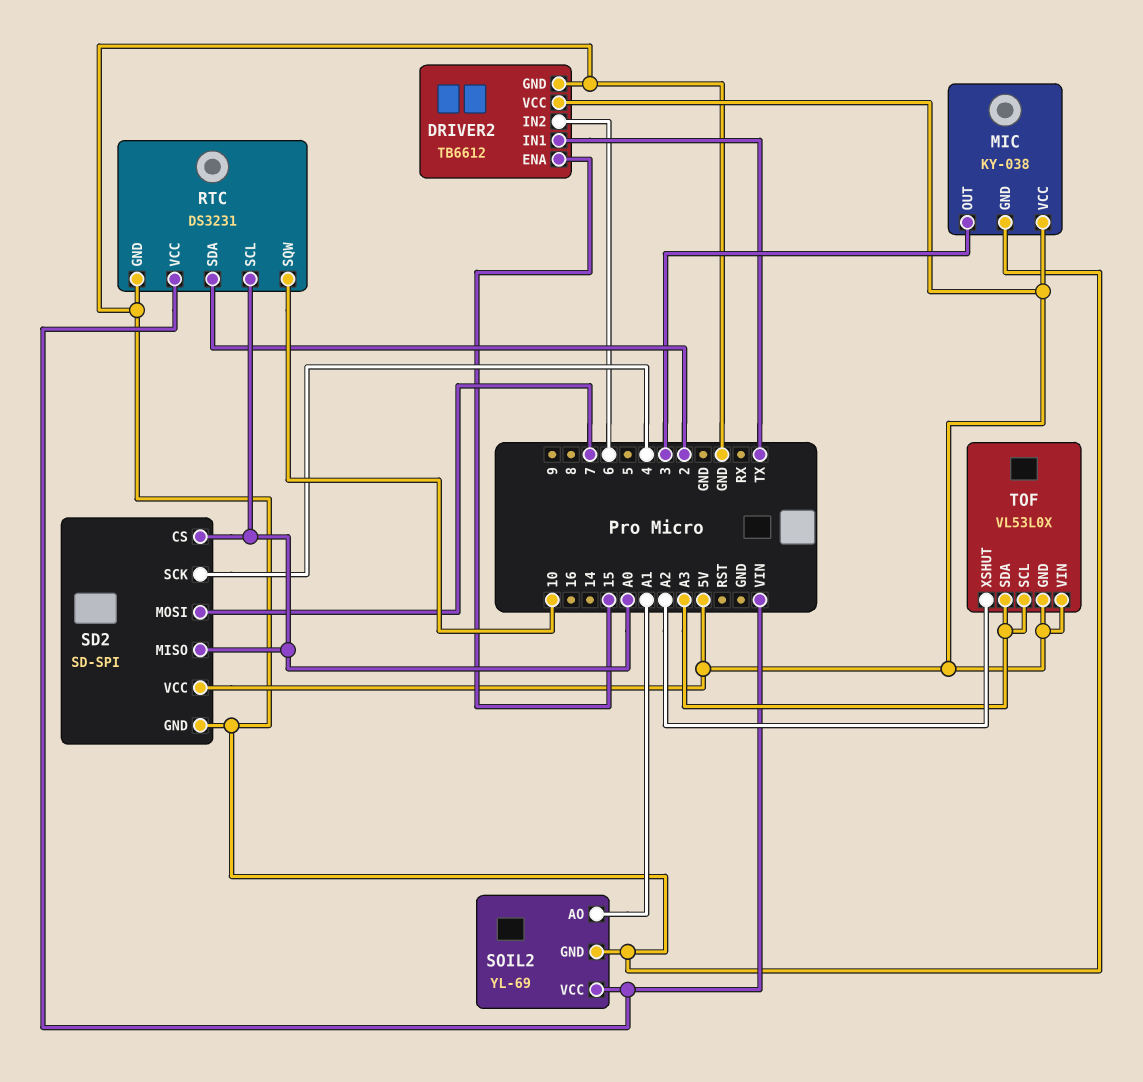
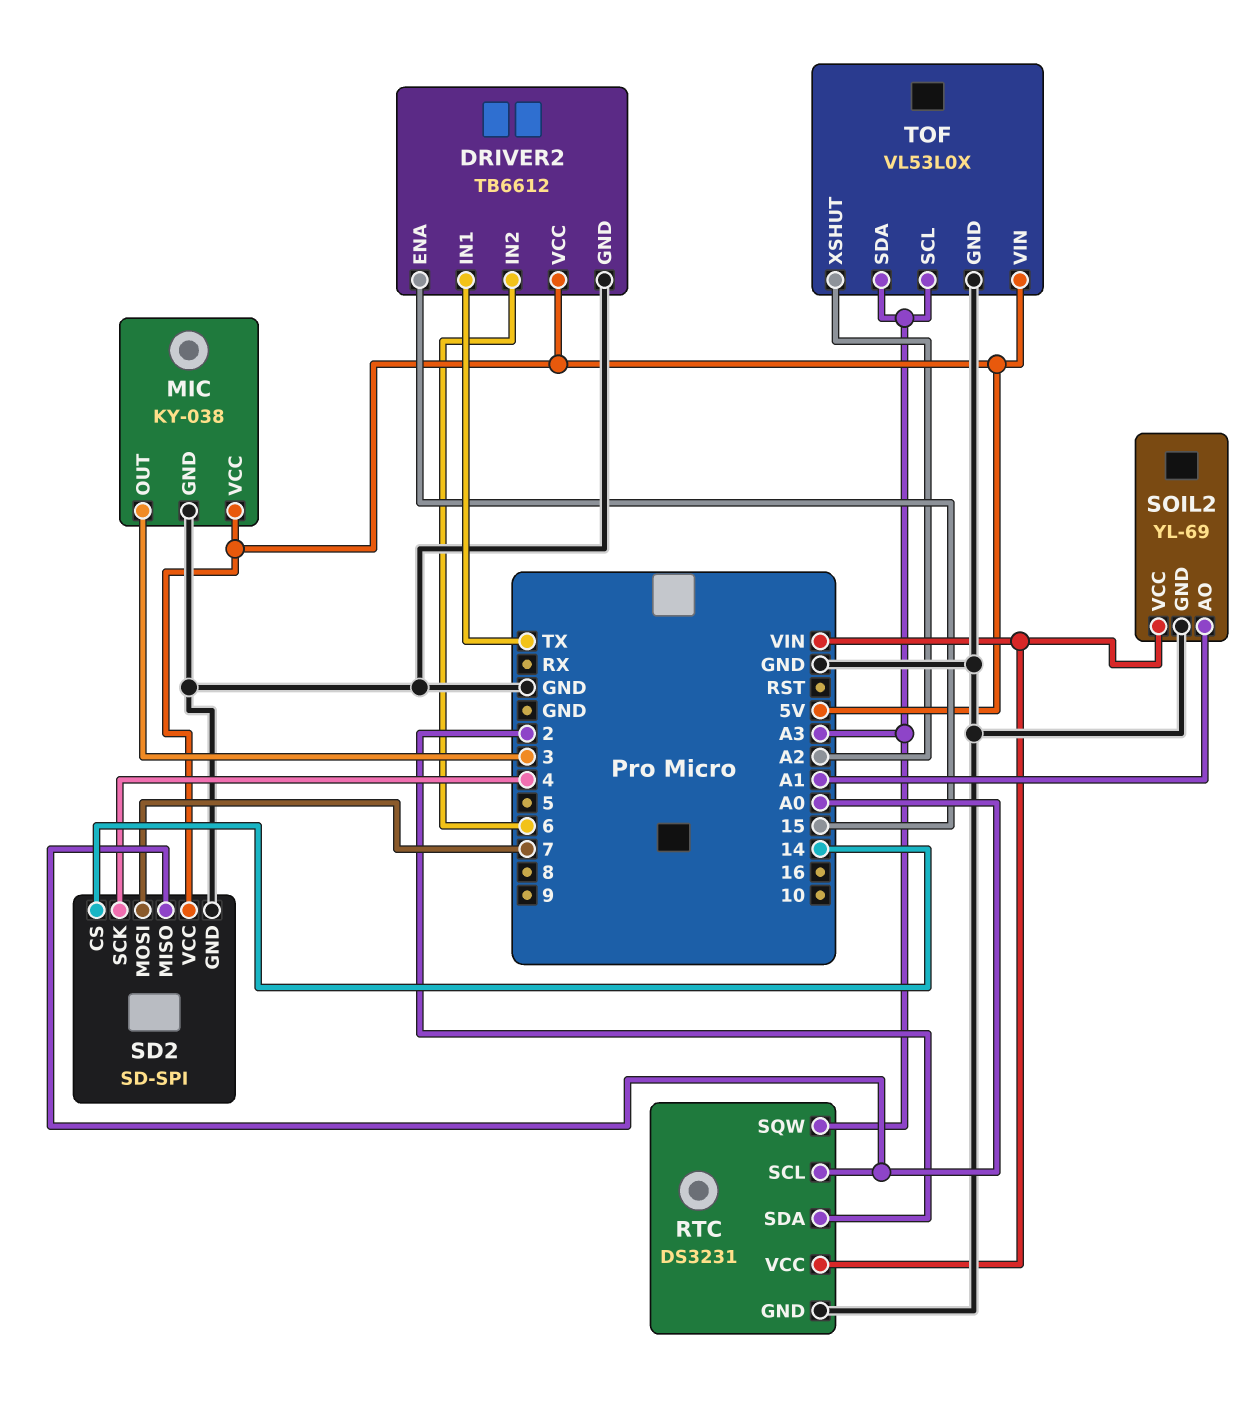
RTC pin SQW: 10 -> A3
SD2 pin CS: A0 -> 14
TOF pin GND: 5V -> GND

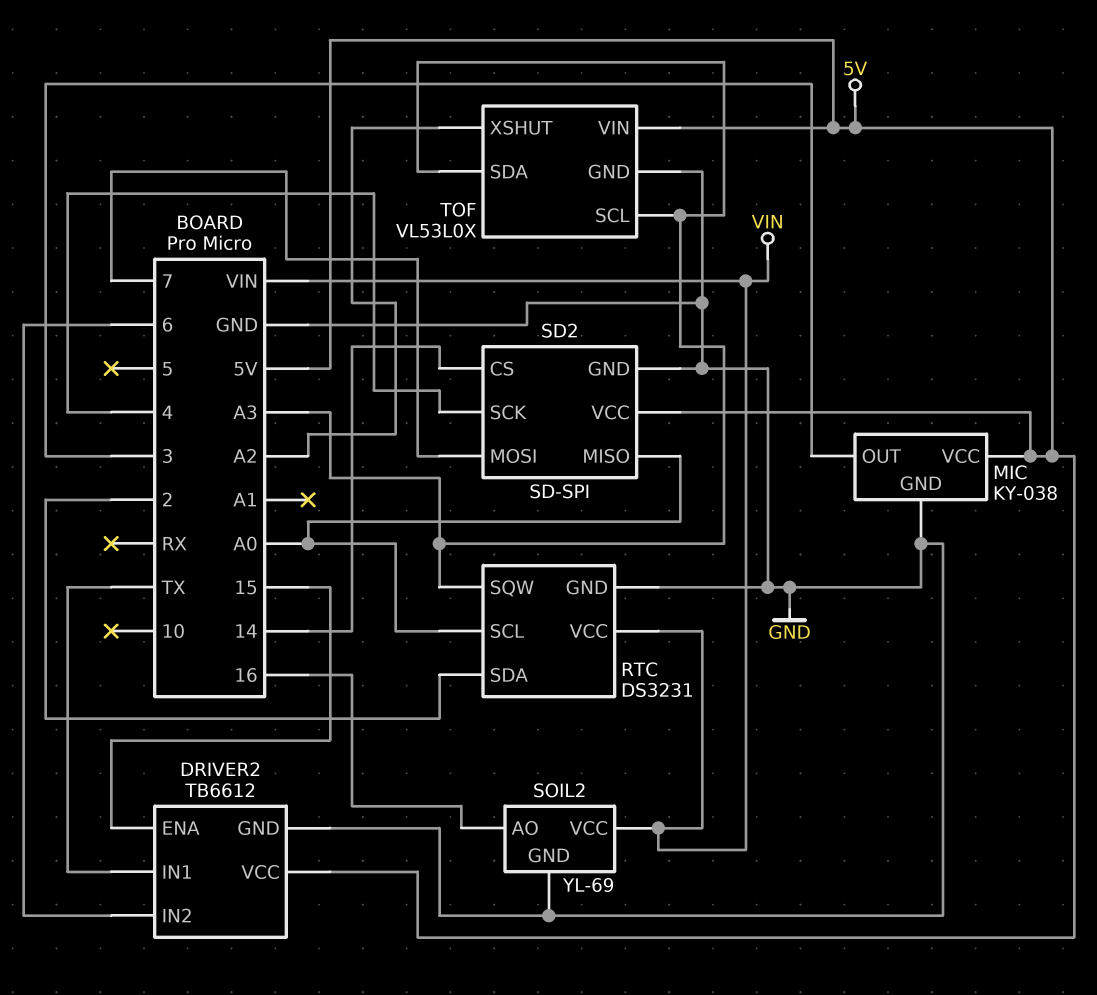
SOIL2 pin AO: A1 -> 16

